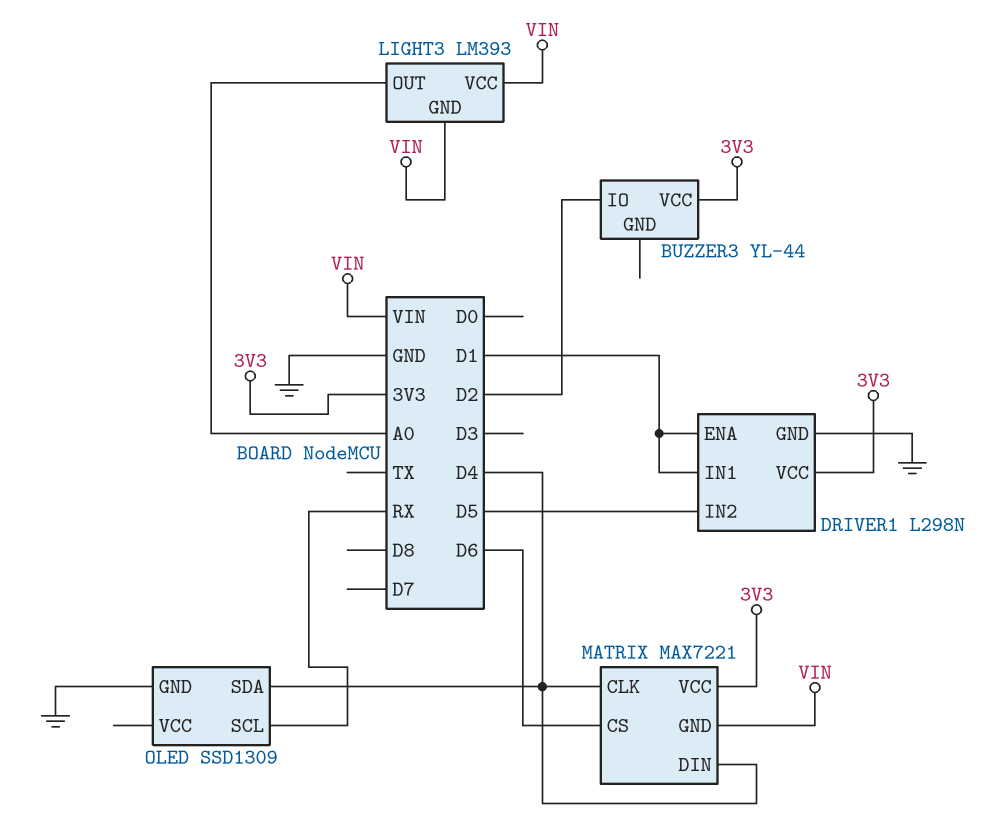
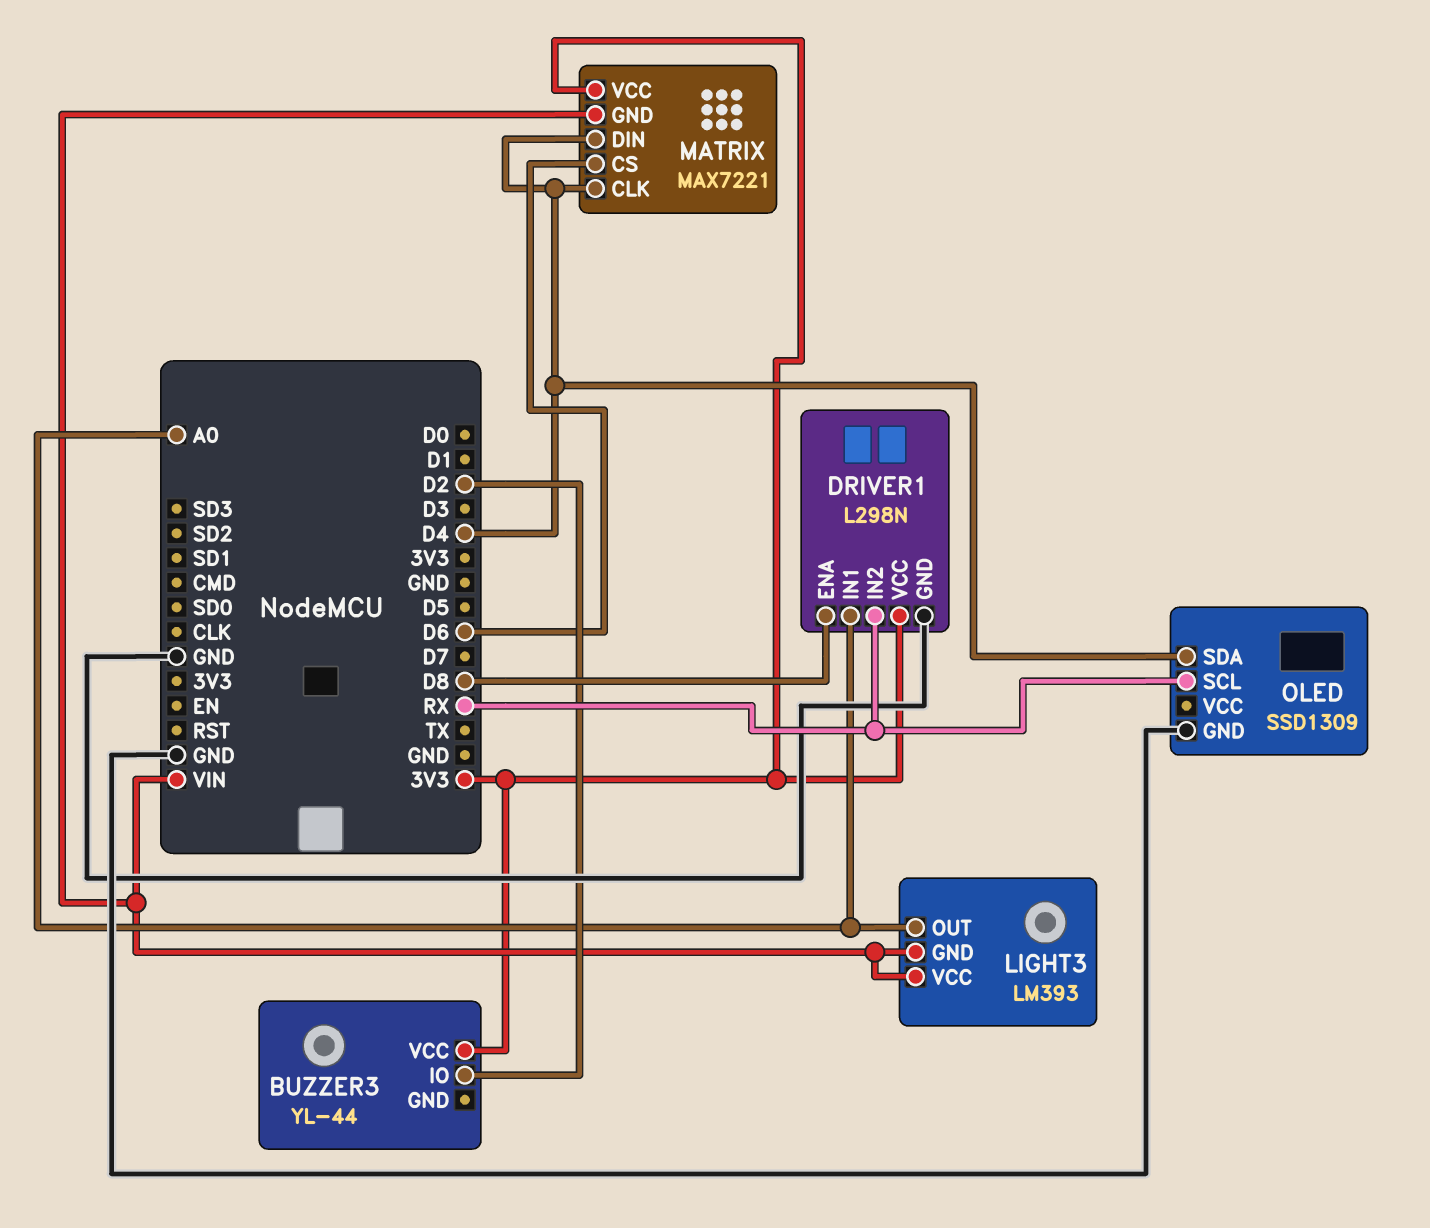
DRIVER1 pin ENA: D1 -> D8
DRIVER1 pin IN1: D1 -> A0
DRIVER1 pin IN2: D5 -> RX

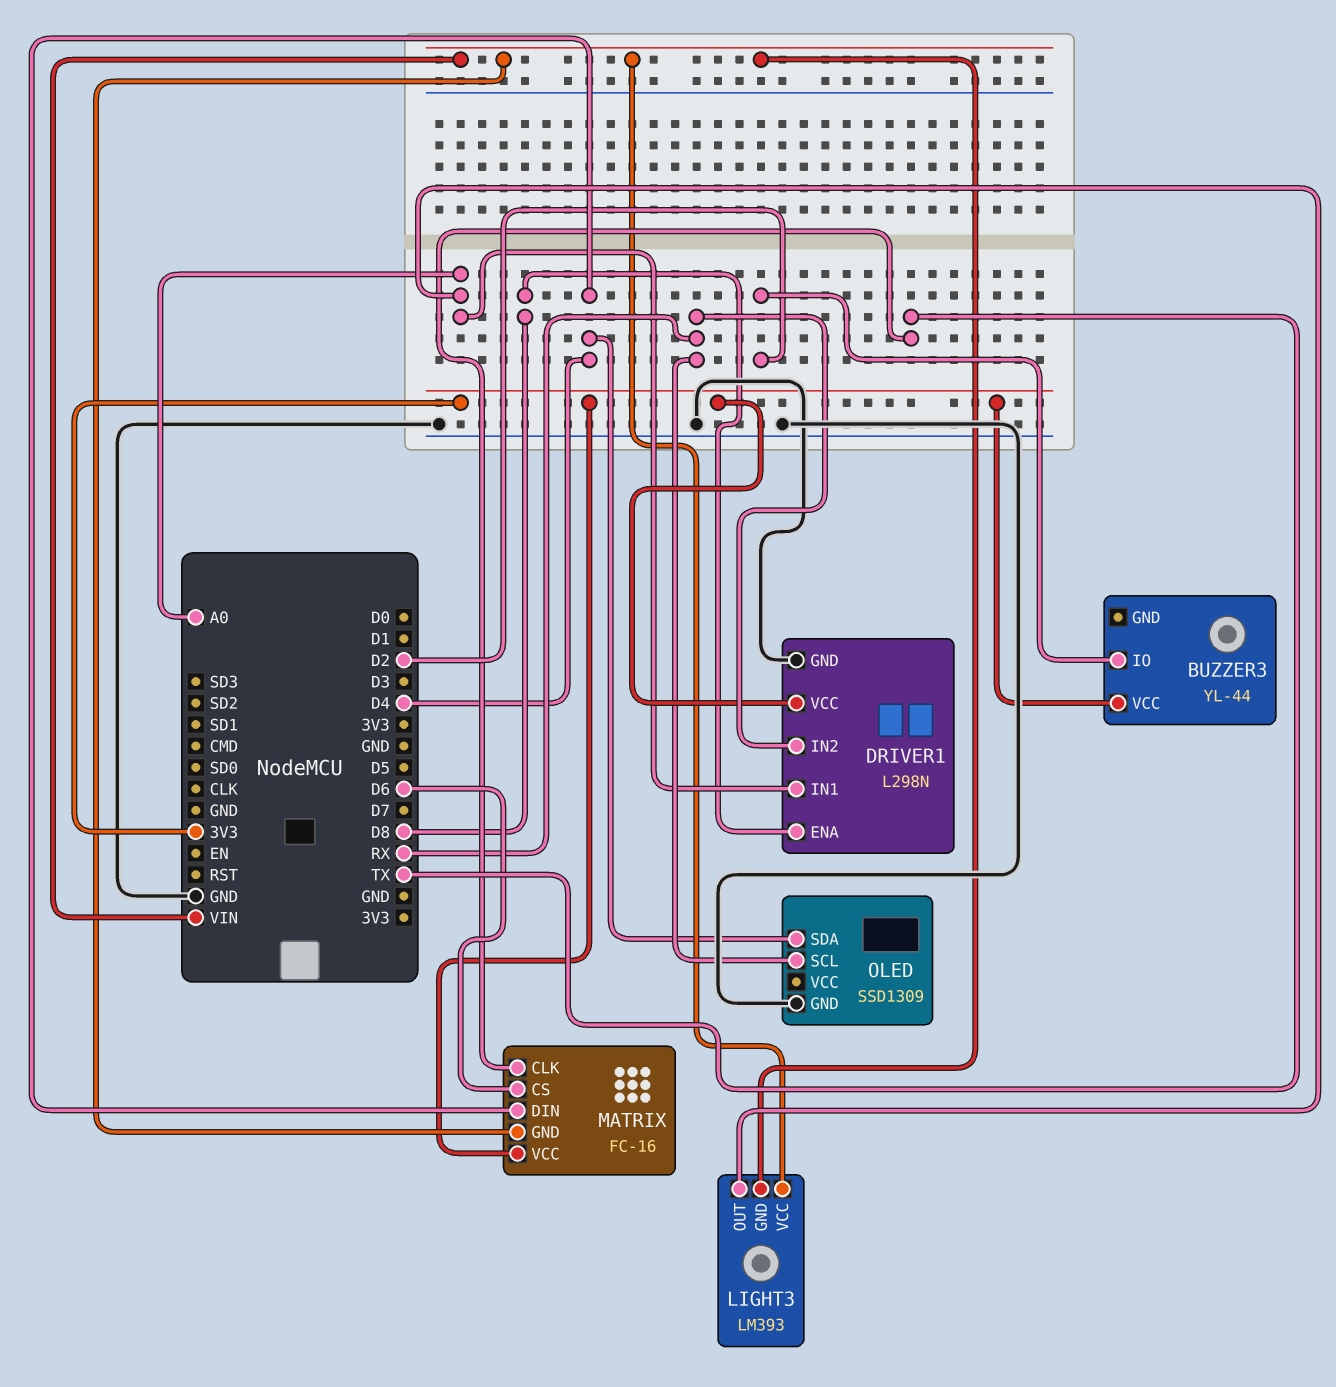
MATRIX: MAX7221 -> FC-16
MATRIX pin CLK: D4 -> TX

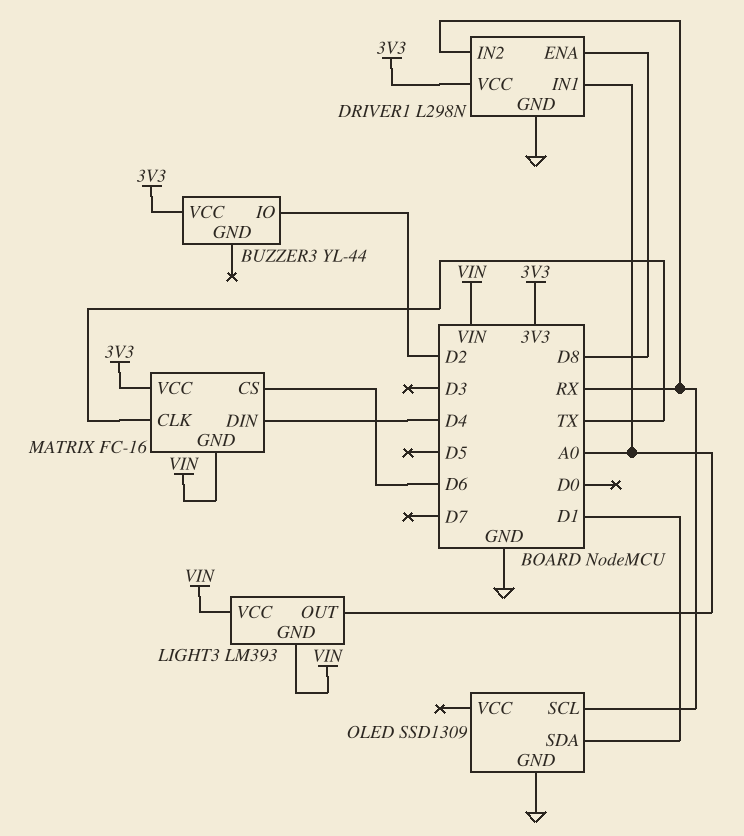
OLED pin SDA: D4 -> D1

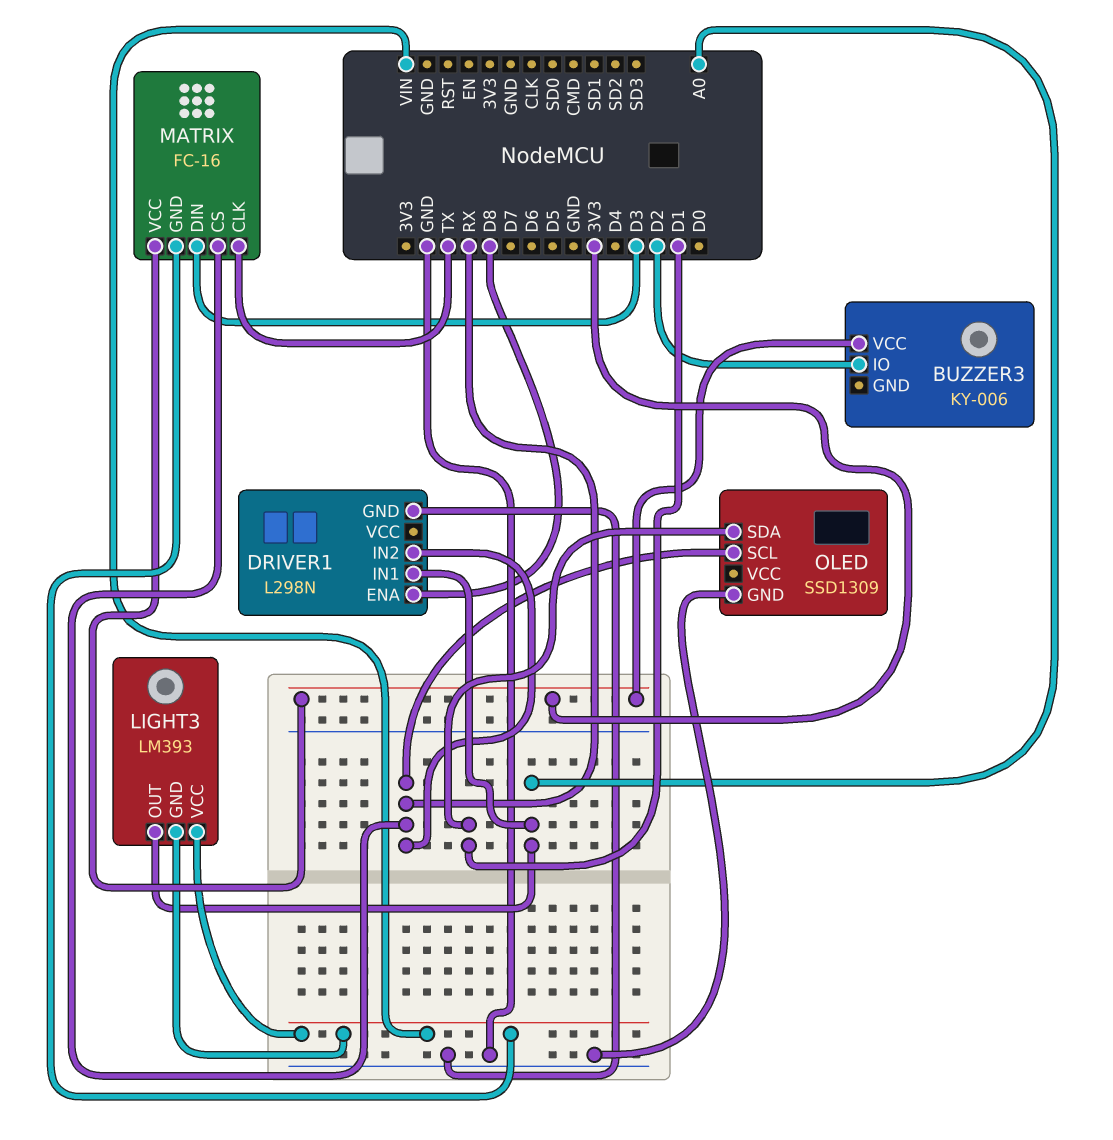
BUZZER3: YL-44 -> KY-006
DRIVER1 pin VCC: 3V3 -> none
MATRIX pin CS: D6 -> RX
MATRIX pin DIN: D4 -> D3

